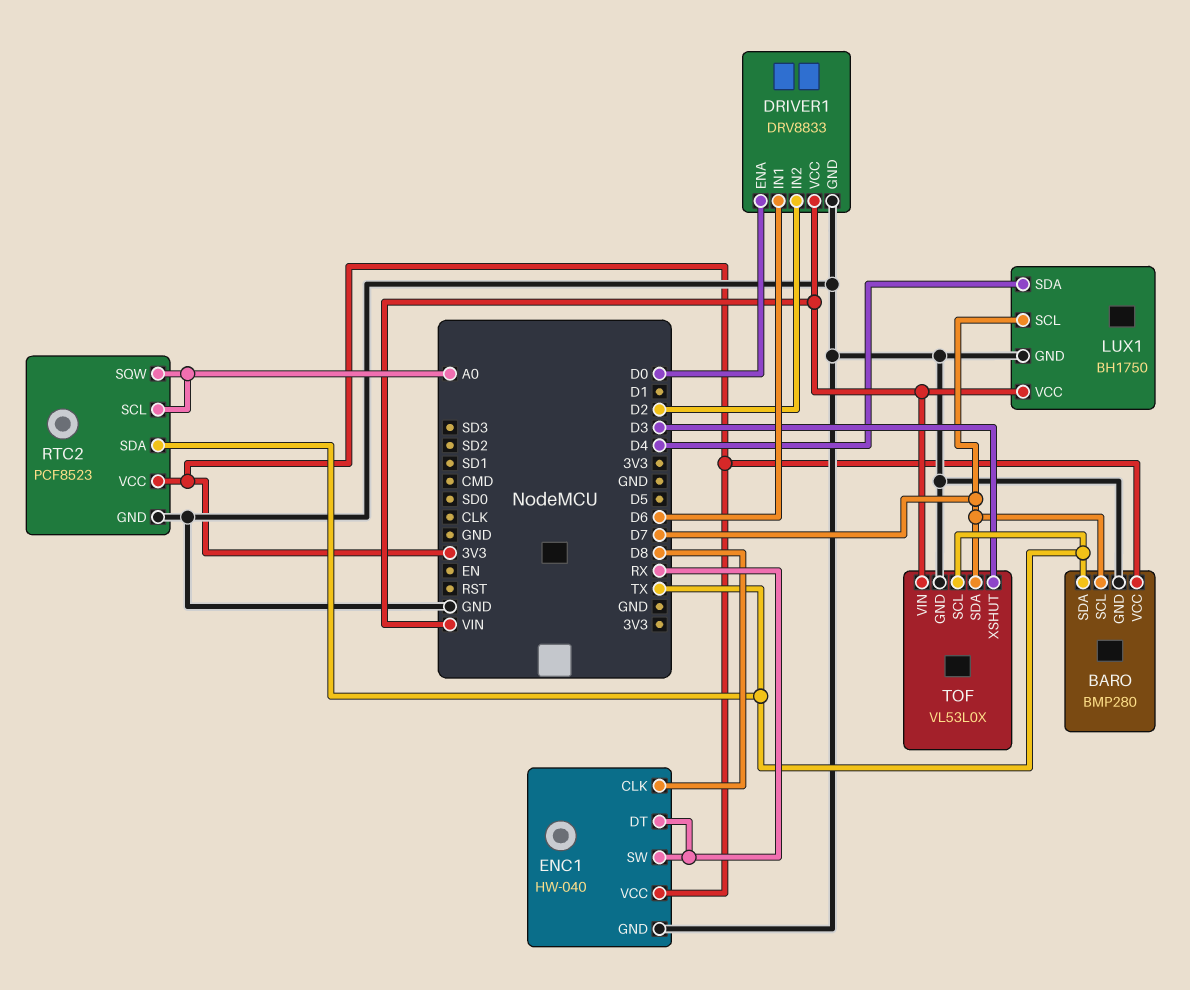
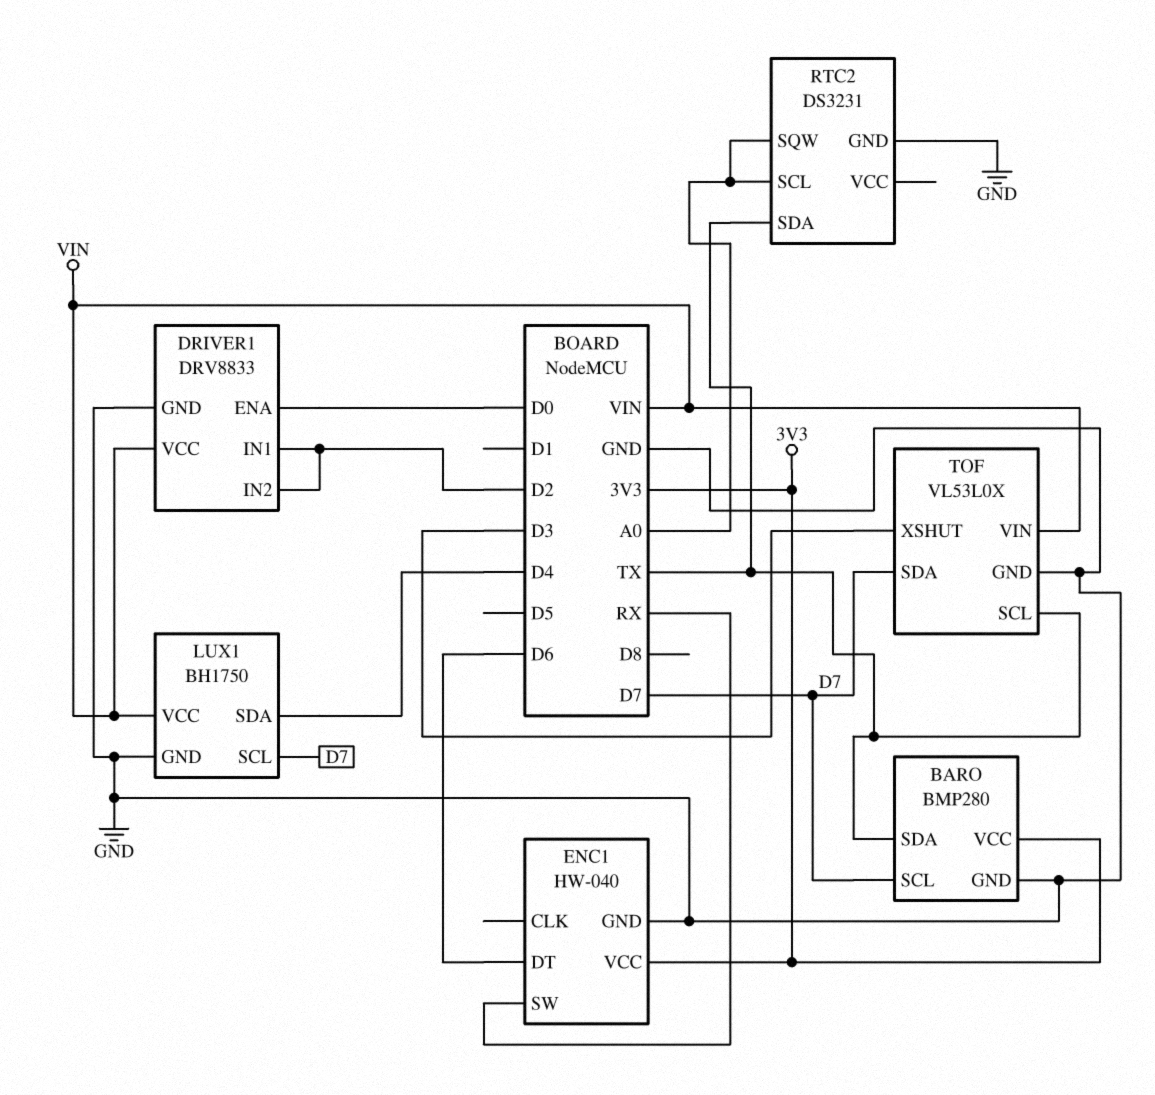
DRIVER1 pin IN1: D6 -> D2
ENC1 pin CLK: D8 -> none
ENC1 pin DT: RX -> D6
RTC2: PCF8523 -> DS3231
RTC2 pin VCC: 3V3 -> none

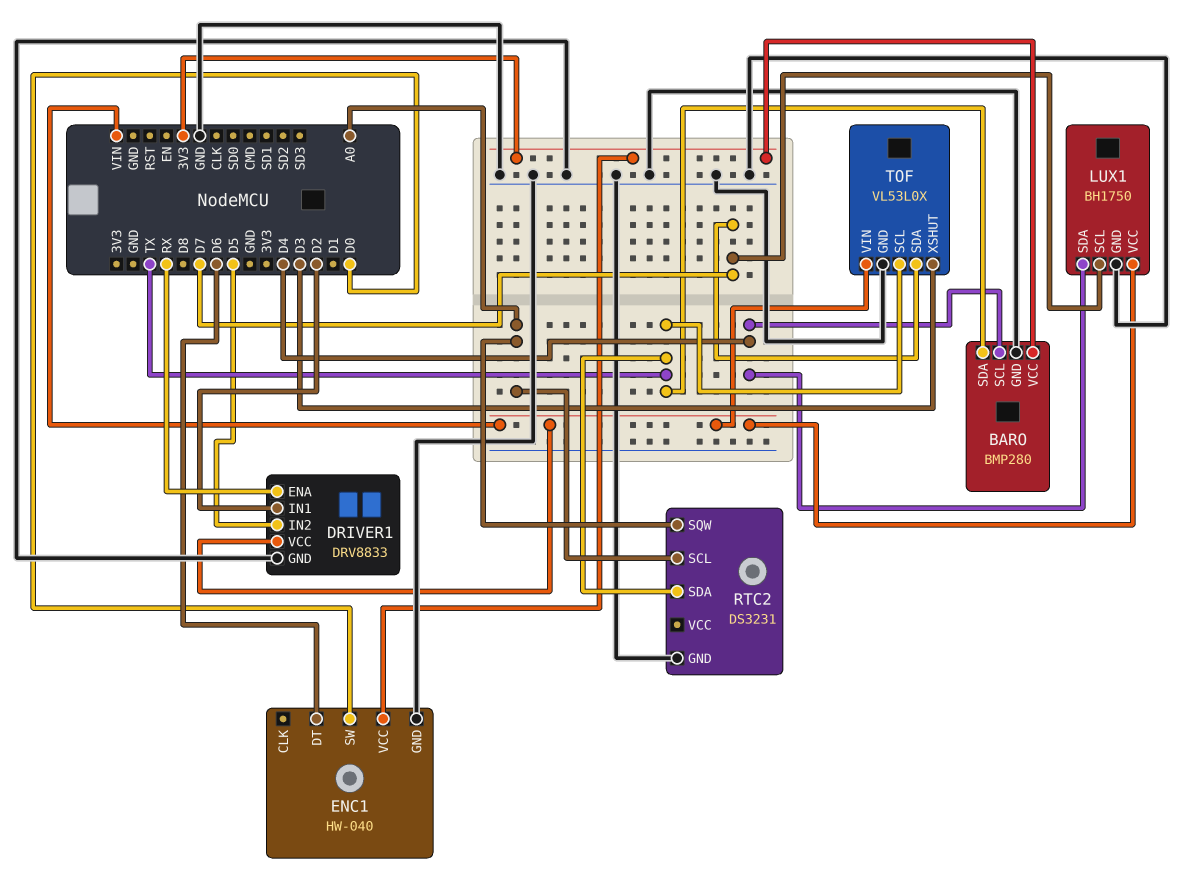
BARO pin SCL: D7 -> D4
DRIVER1 pin ENA: D0 -> RX
DRIVER1 pin IN2: D2 -> D5
ENC1 pin SW: RX -> D0

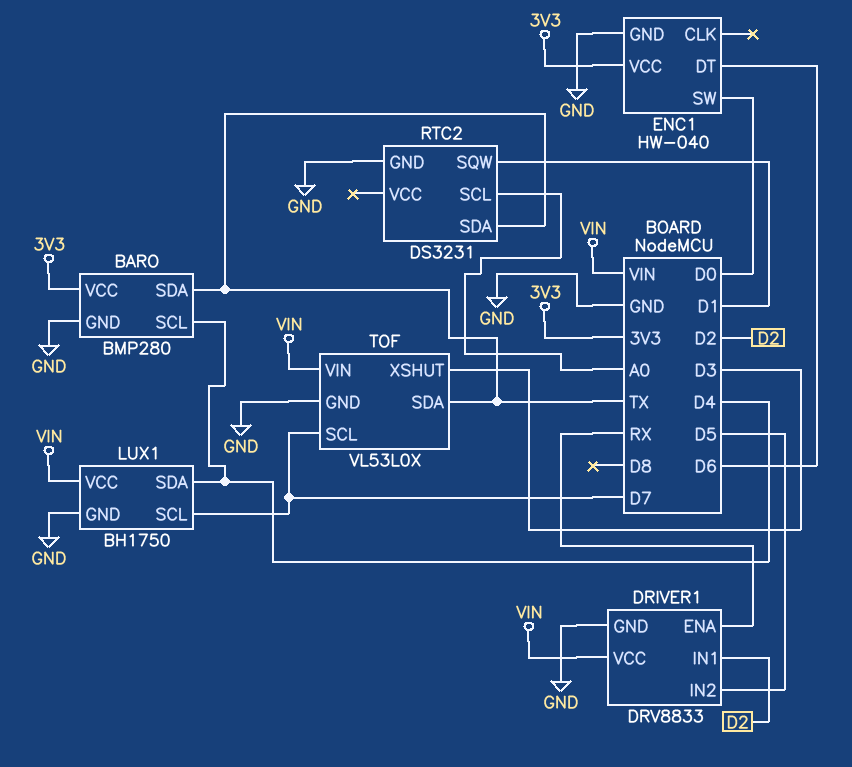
RTC2 pin SQW: A0 -> D1
TOF pin SCL: TX -> D7
TOF pin SDA: D7 -> TX

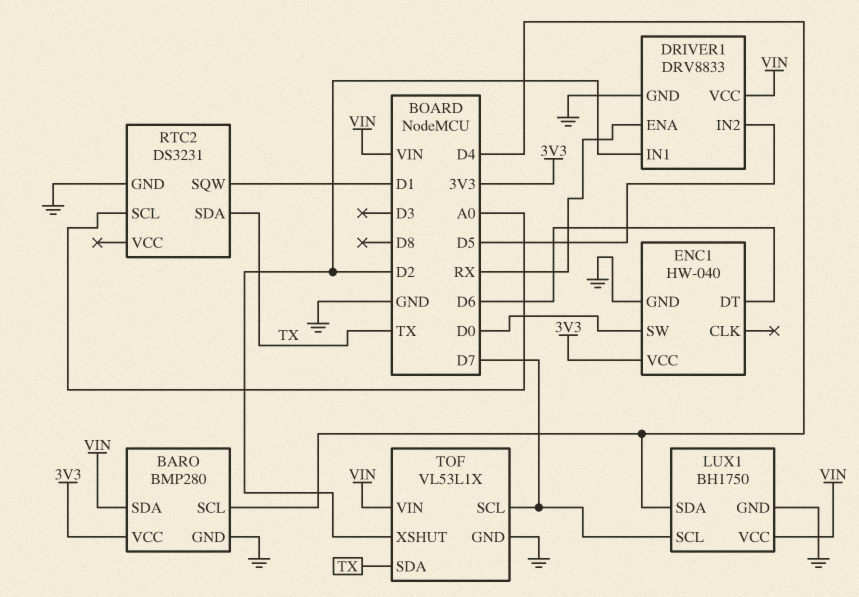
BARO pin SDA: TX -> VIN
TOF: VL53L0X -> VL53L1X
TOF pin XSHUT: D3 -> D2

